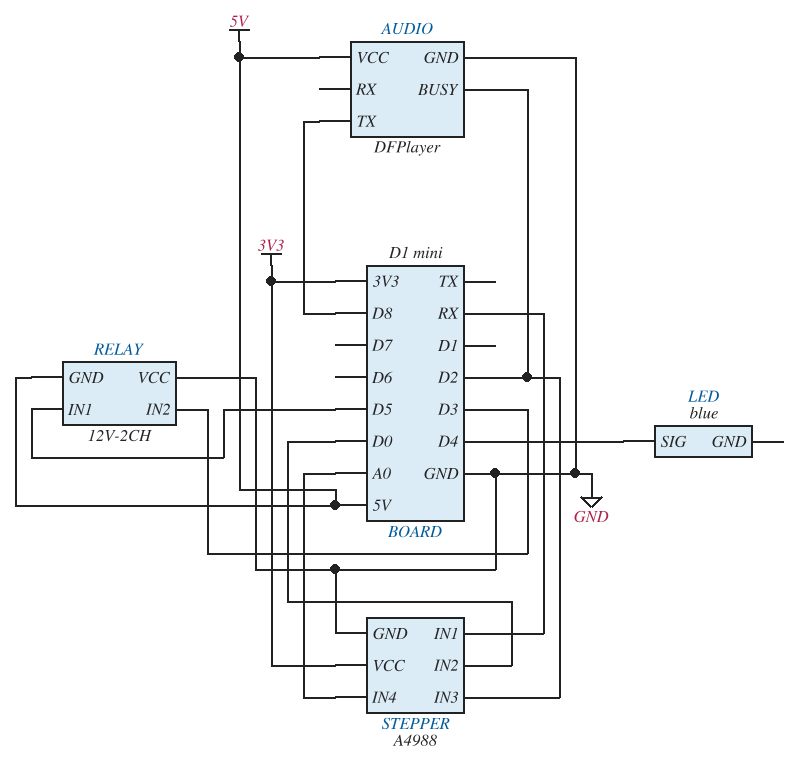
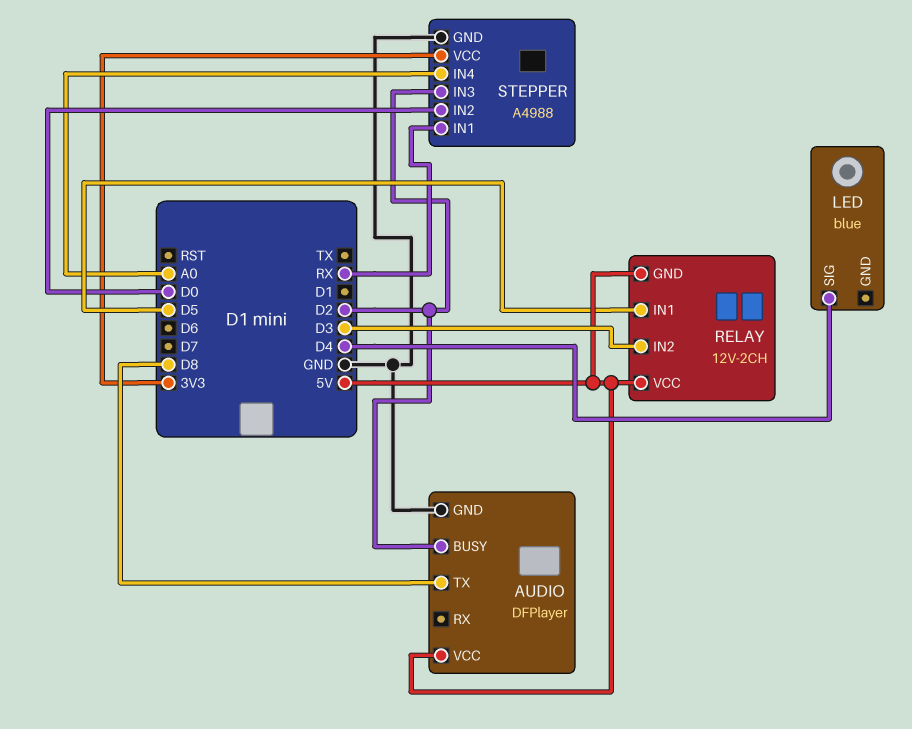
RELAY pin VCC: GND -> 5V

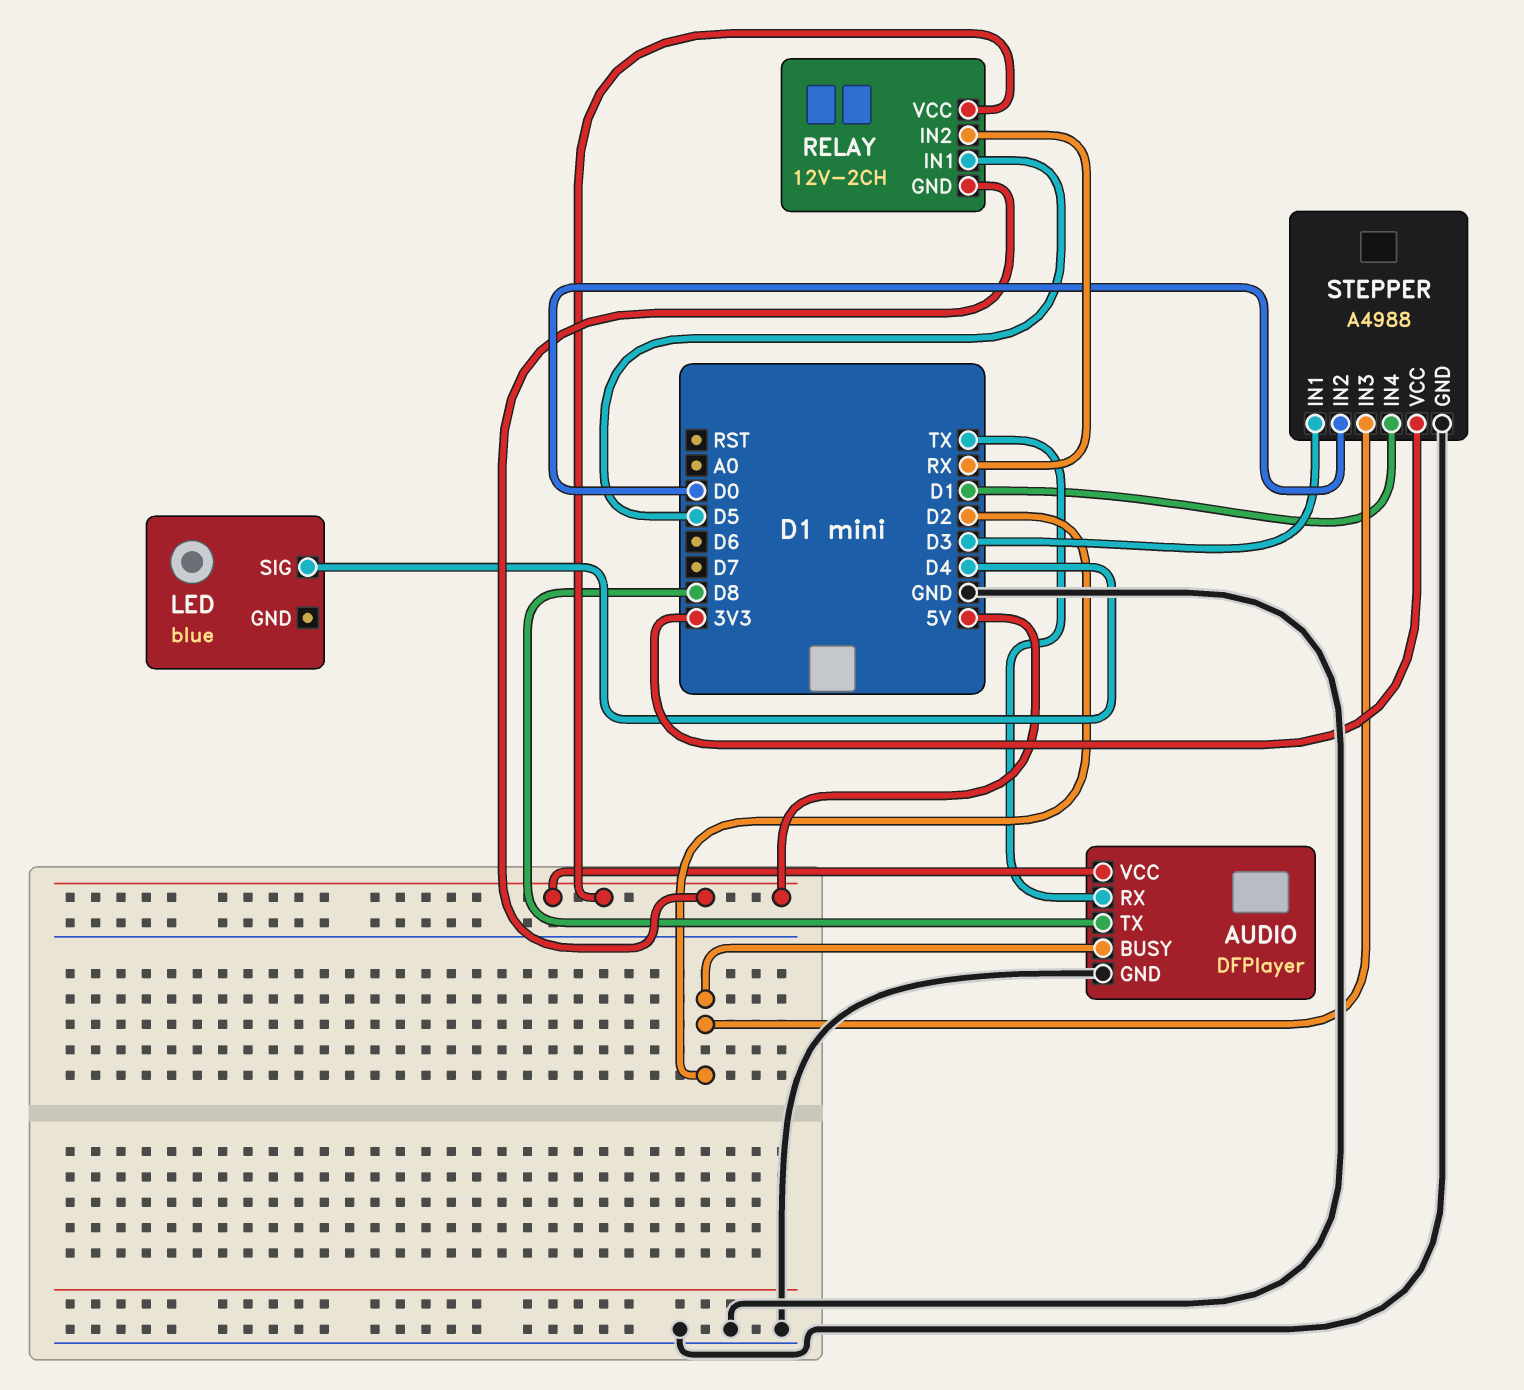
AUDIO pin RX: none -> TX
RELAY pin IN2: D3 -> RX
STEPPER pin IN1: RX -> D3
STEPPER pin IN4: A0 -> D1

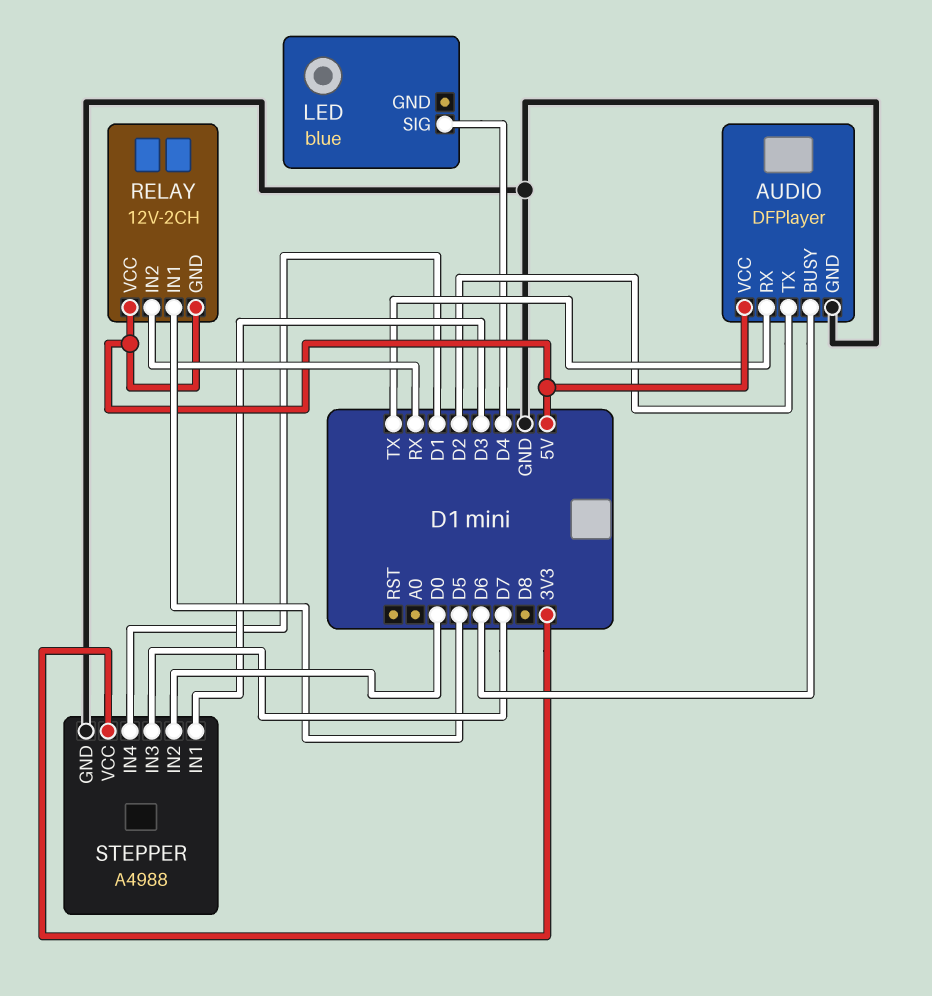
AUDIO pin BUSY: D2 -> D6
AUDIO pin TX: D8 -> D2
STEPPER pin IN3: D2 -> D7

